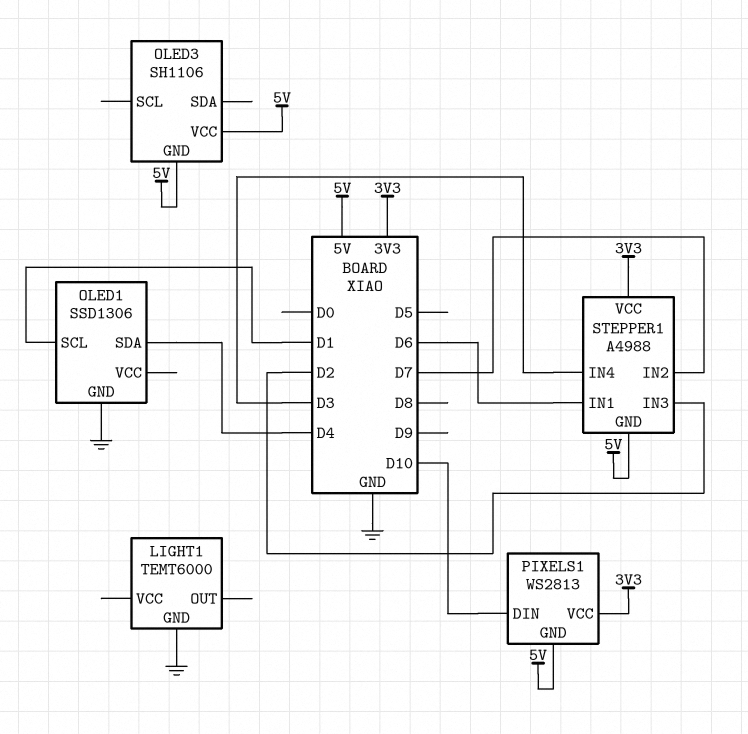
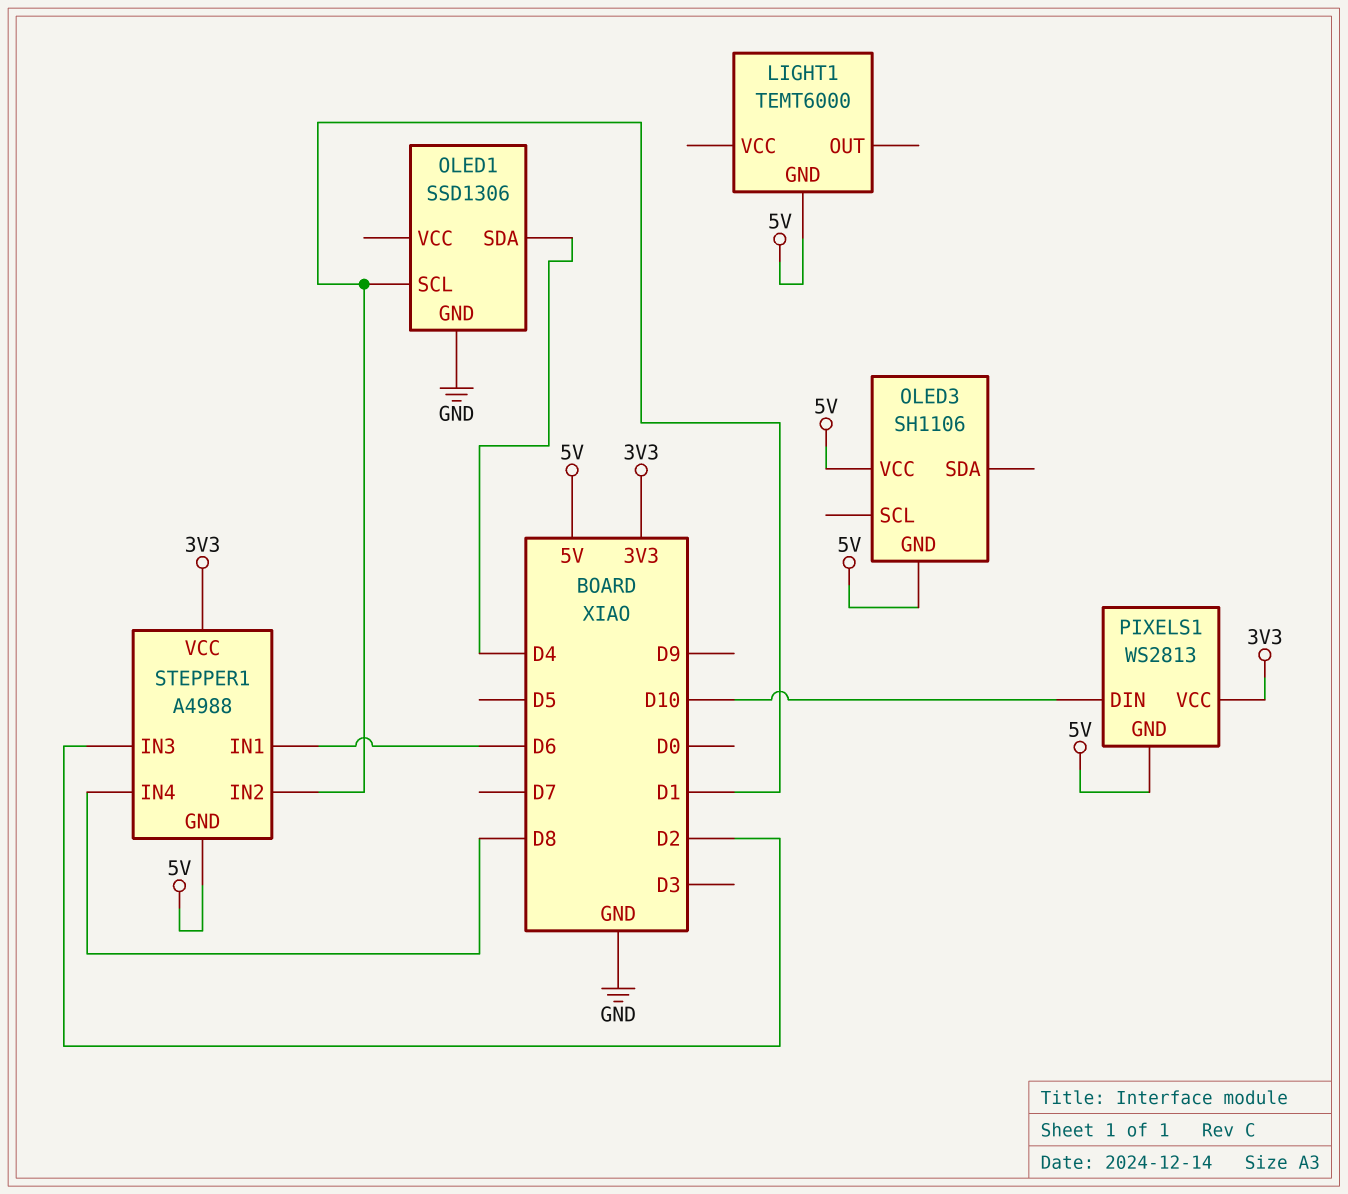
LIGHT1 pin GND: GND -> 5V
STEPPER1 pin IN2: D7 -> D1
STEPPER1 pin IN4: D3 -> D8

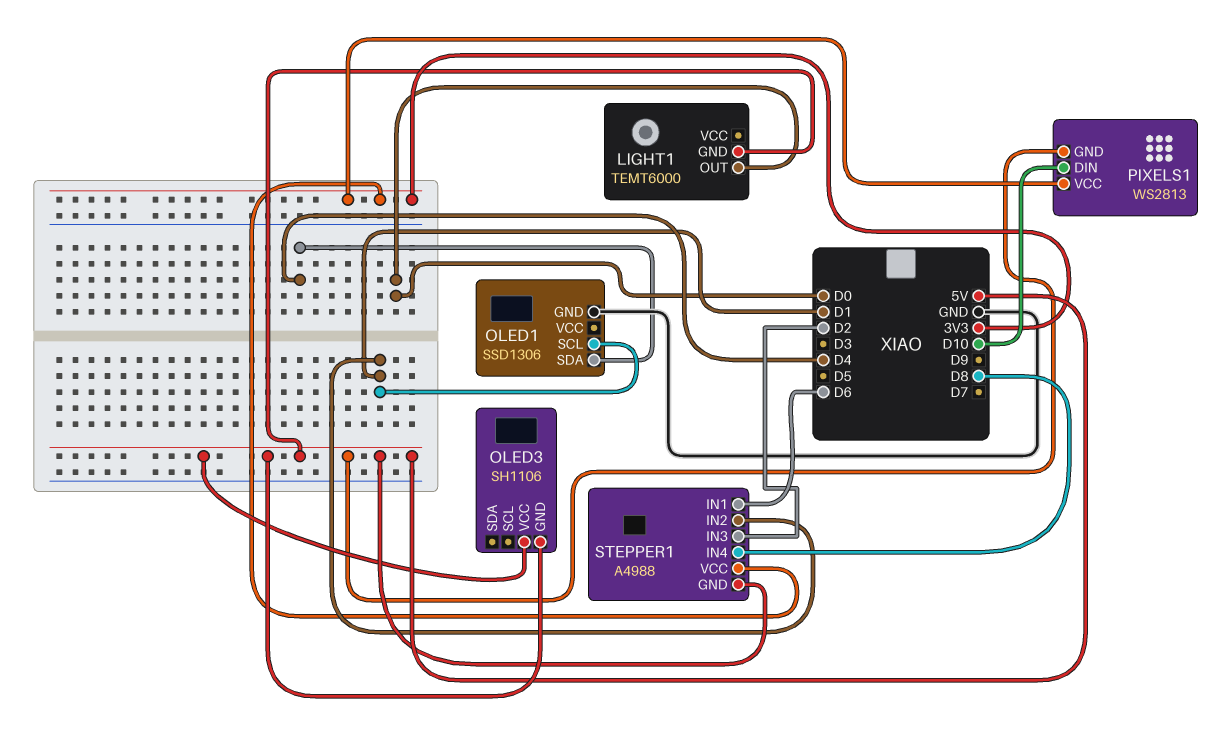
LIGHT1 pin OUT: none -> D0

